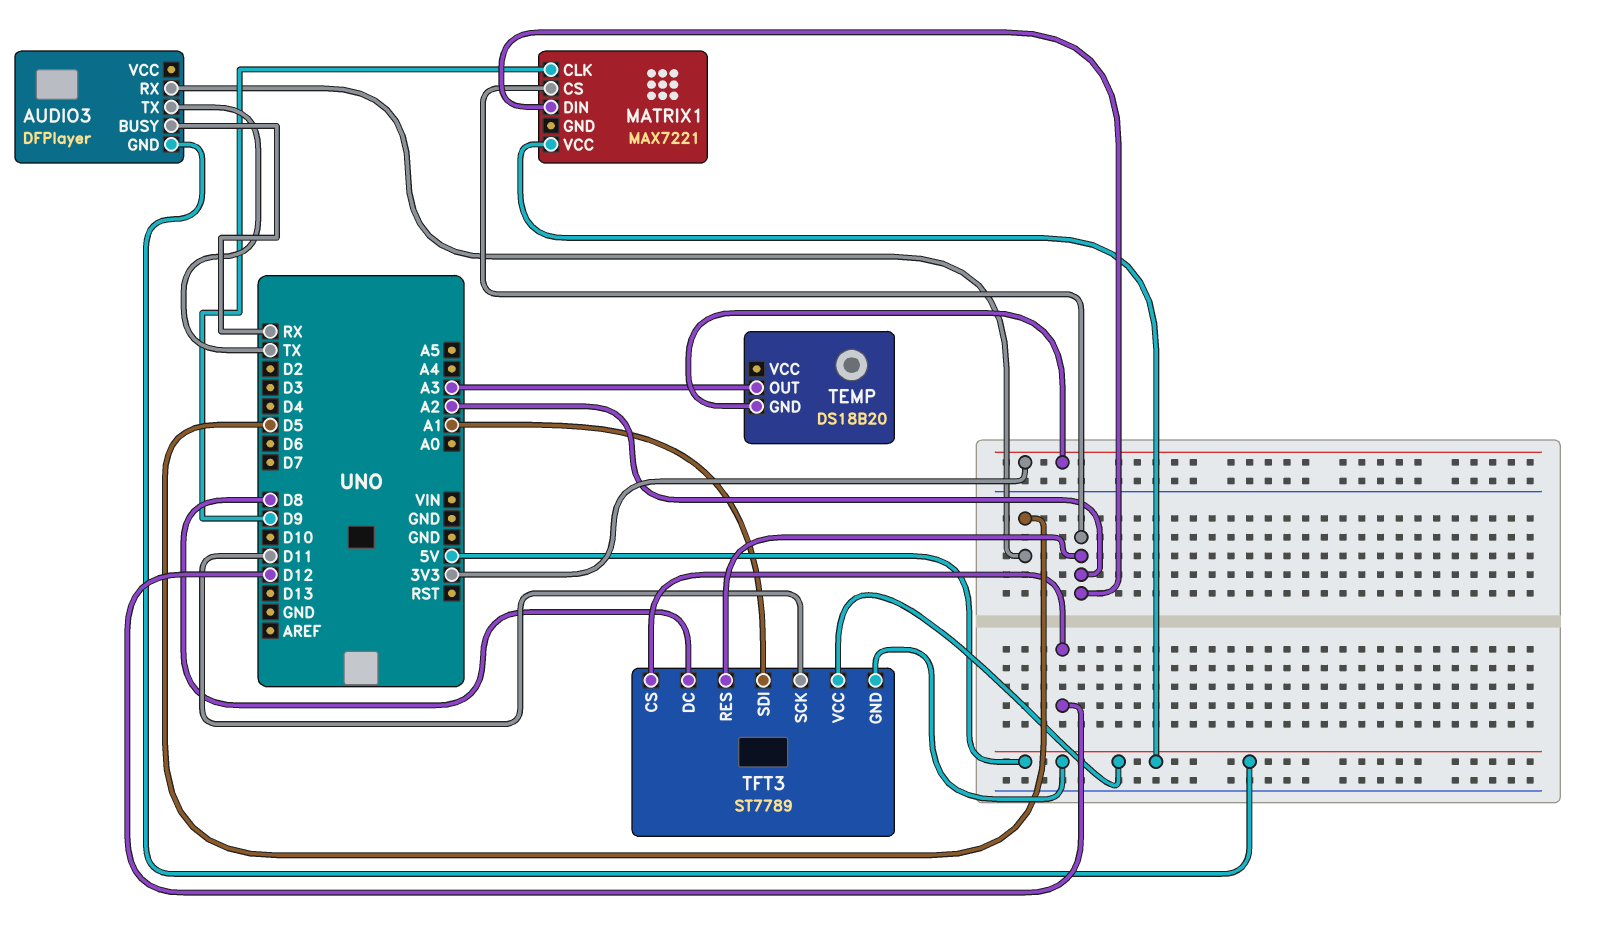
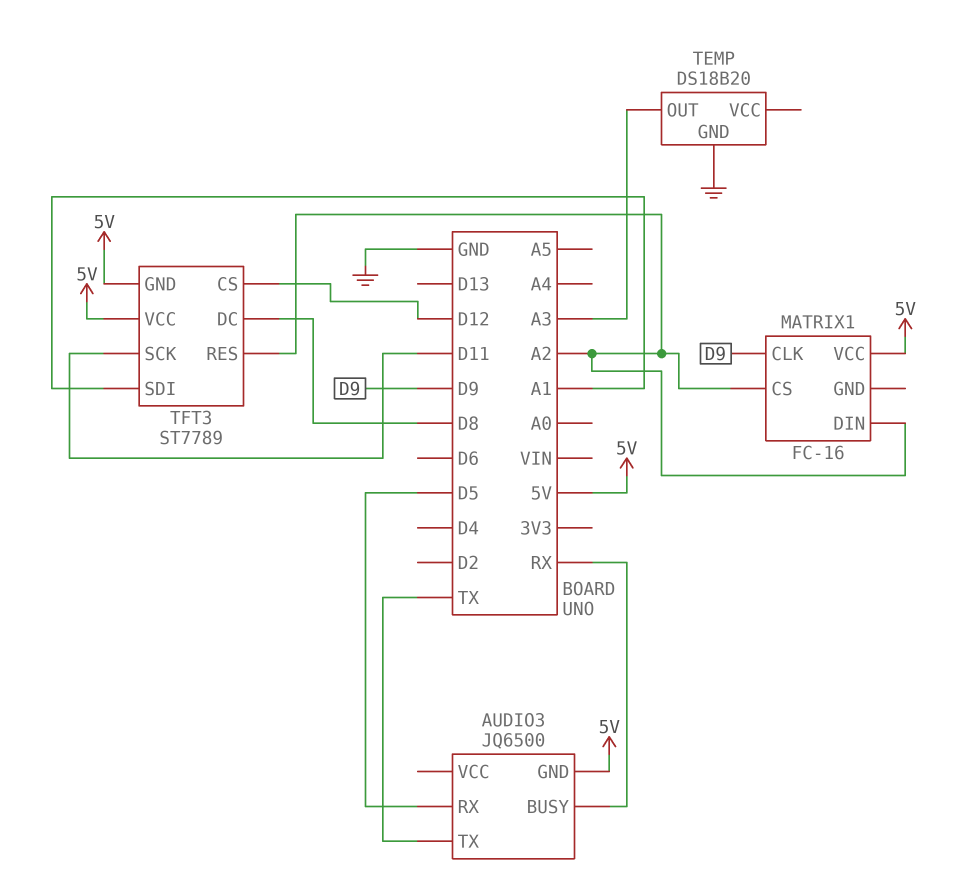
AUDIO3: DFPlayer -> JQ6500
MATRIX1: MAX7221 -> FC-16
TEMP pin GND: 3V3 -> GND

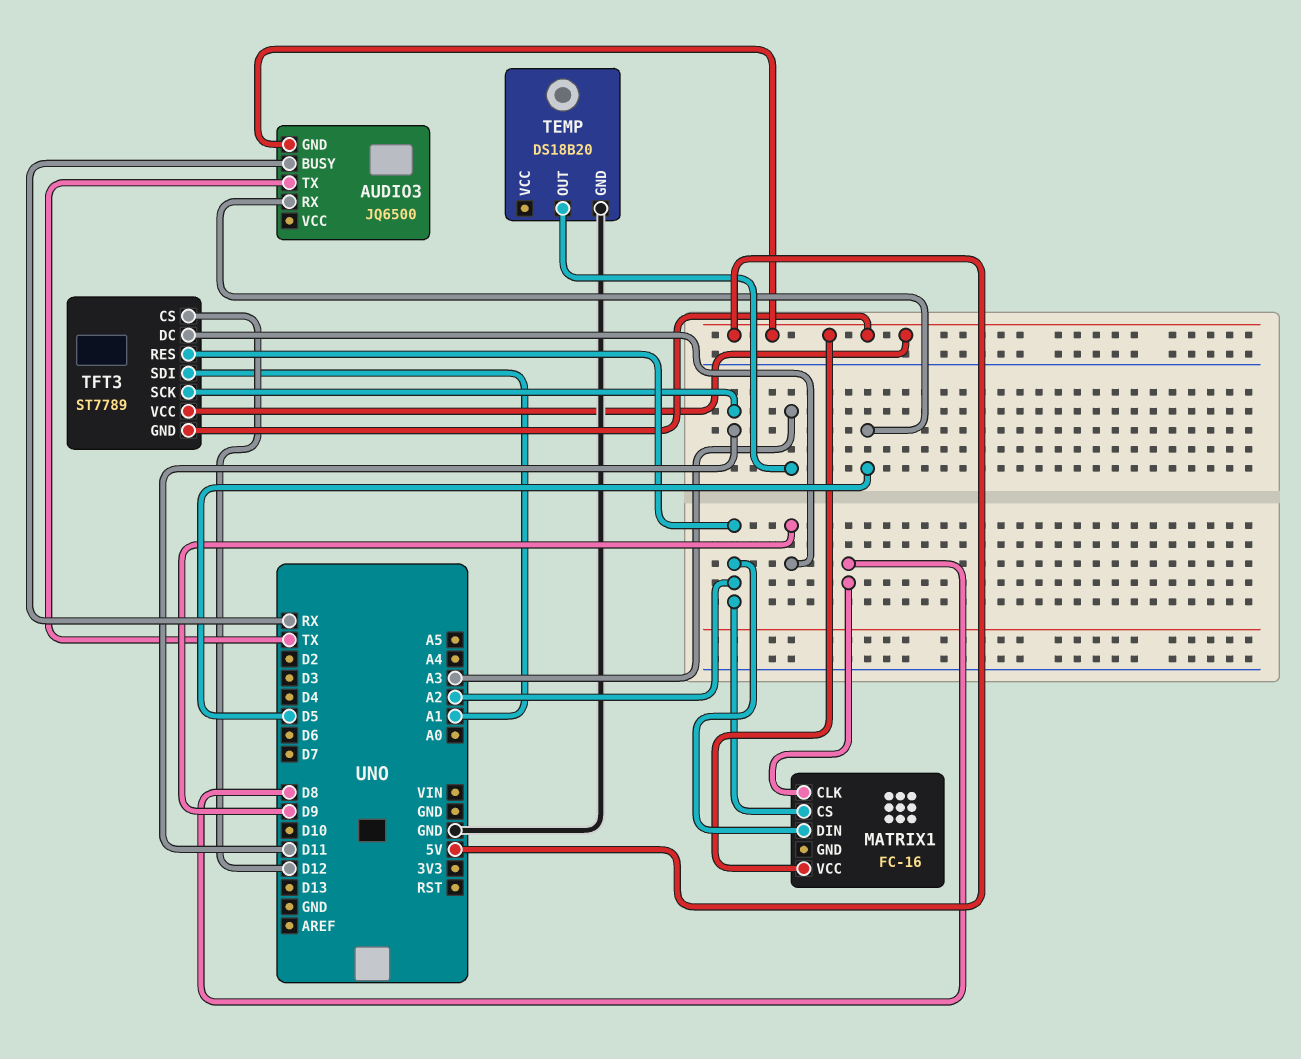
MATRIX1 pin CLK: D9 -> D8
TFT3 pin DC: D8 -> D9

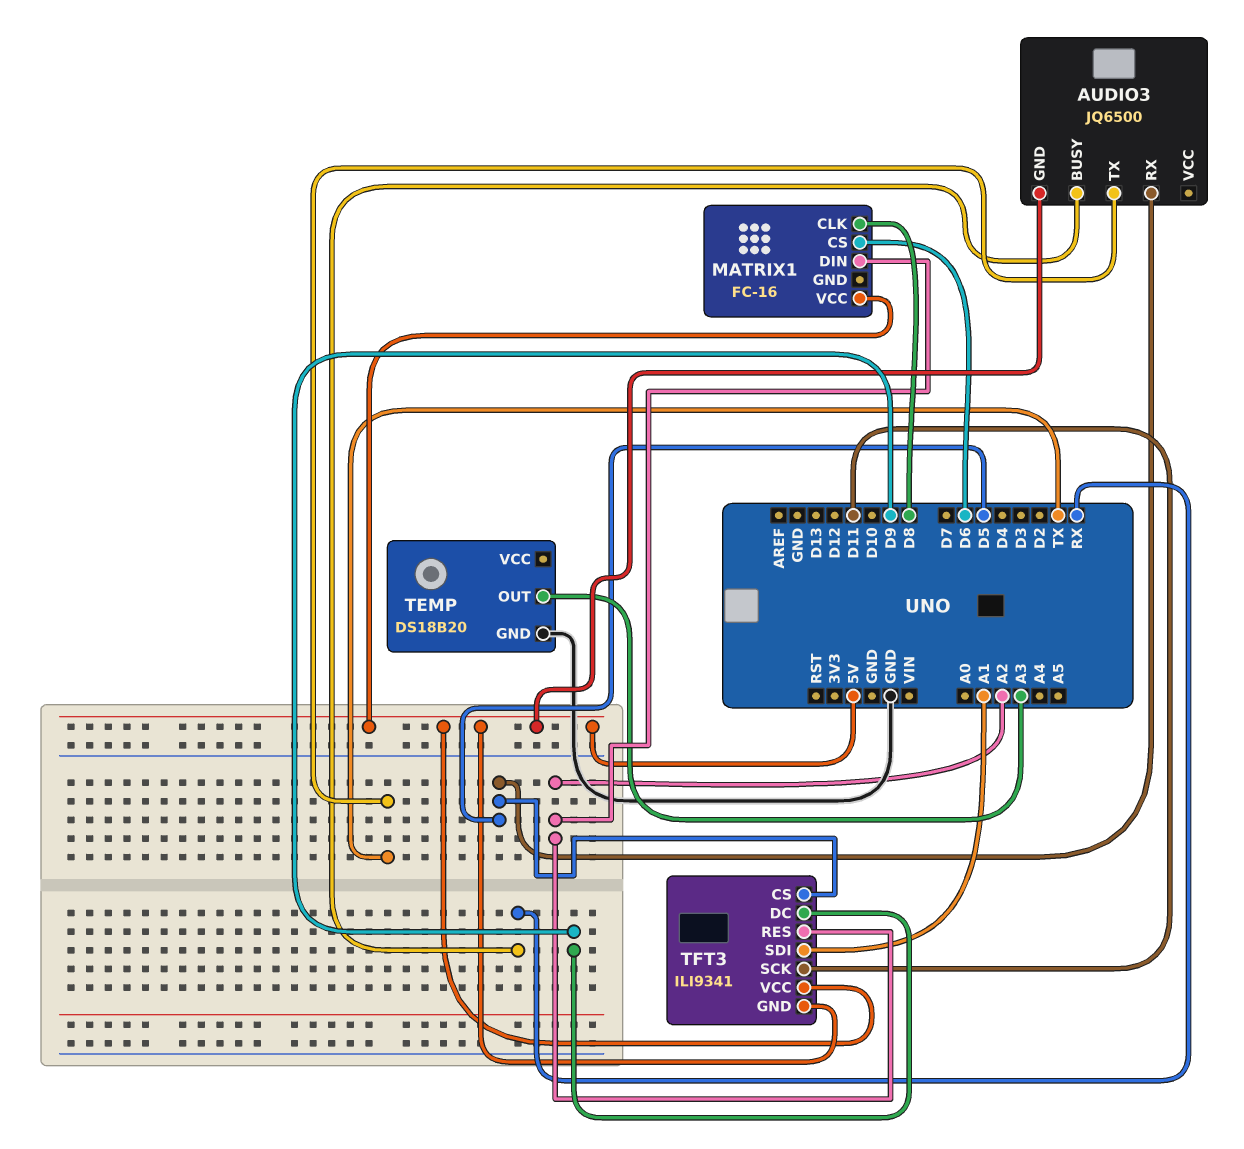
MATRIX1 pin CS: A2 -> D6
TFT3: ST7789 -> ILI9341
TFT3 pin CS: D12 -> D5

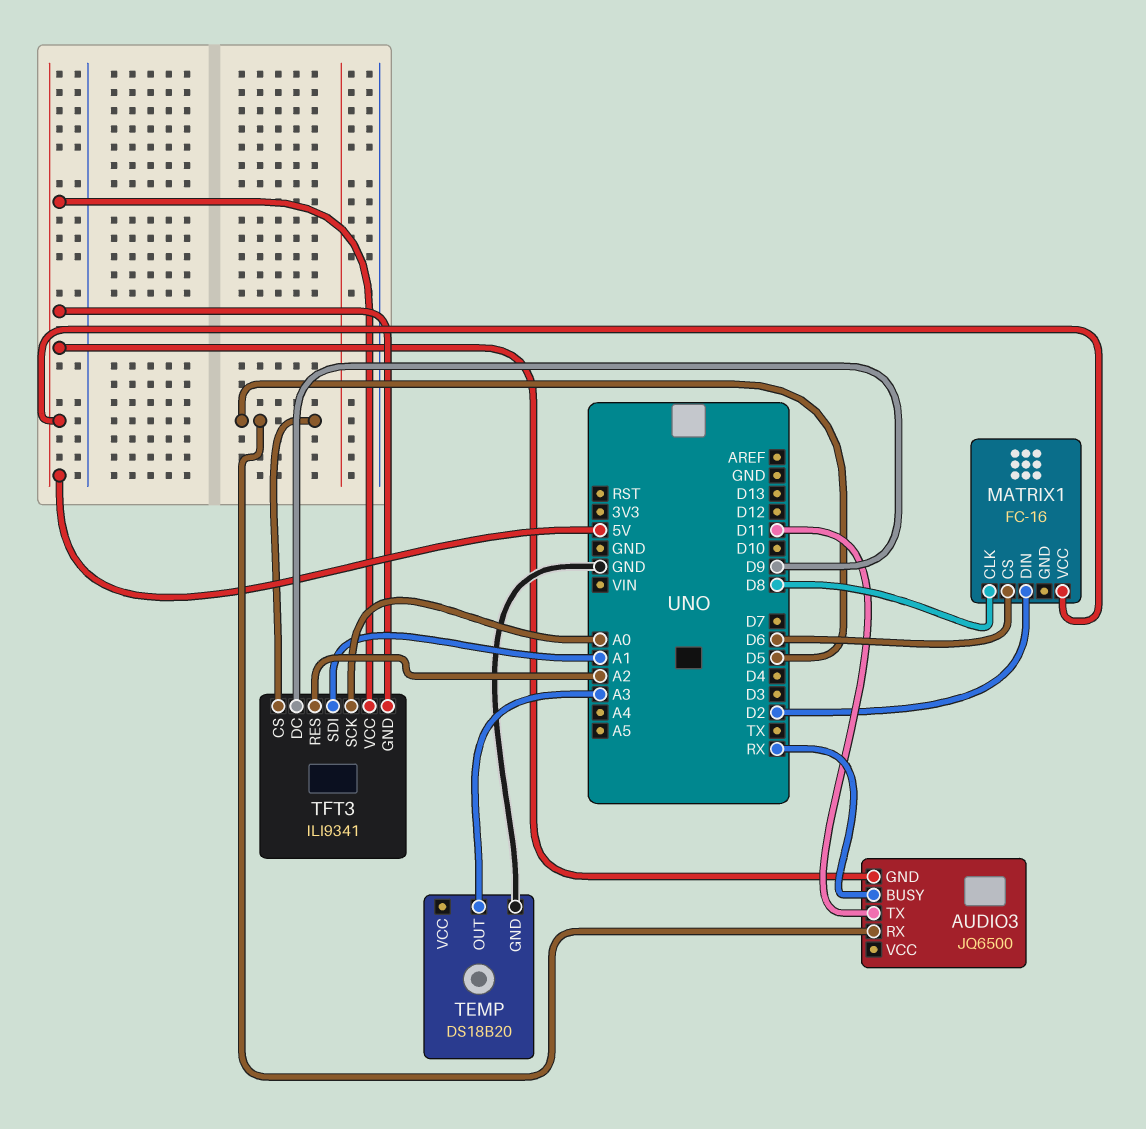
AUDIO3 pin TX: TX -> D11
MATRIX1 pin DIN: A2 -> D2
TFT3 pin SCK: D11 -> A0

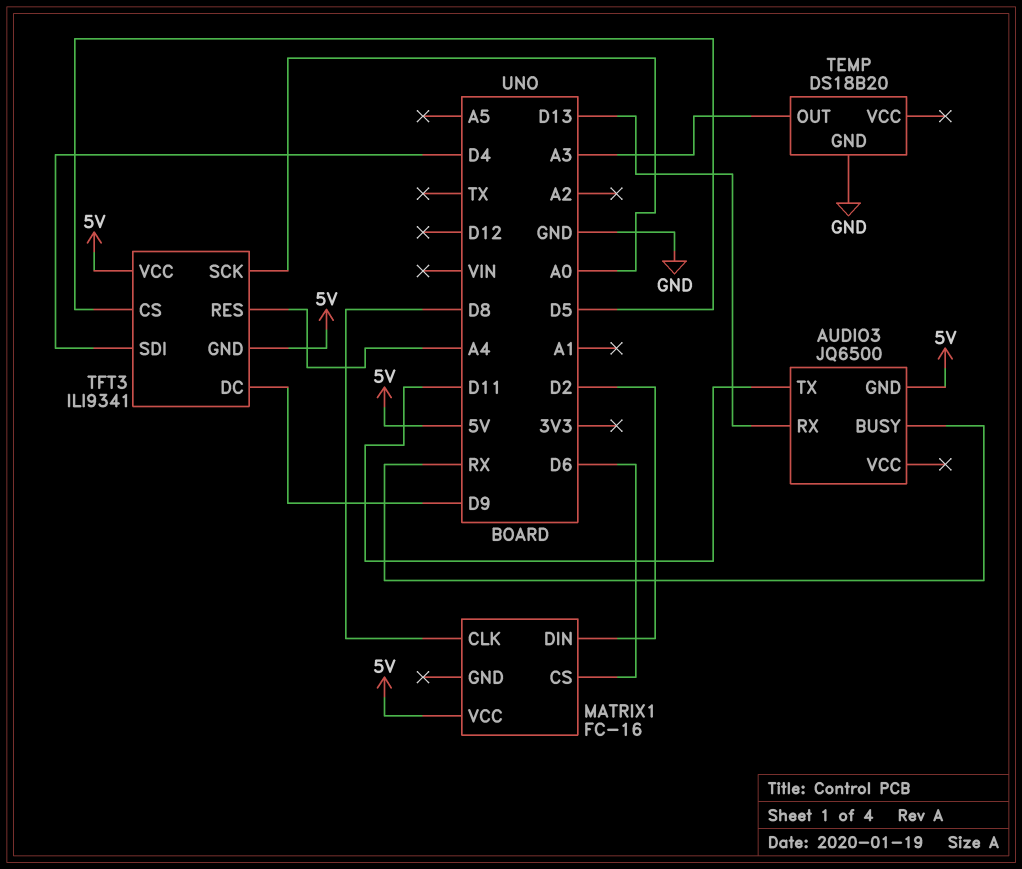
AUDIO3 pin RX: D5 -> D13
TFT3 pin RES: A2 -> A4
TFT3 pin SDI: A1 -> D4

